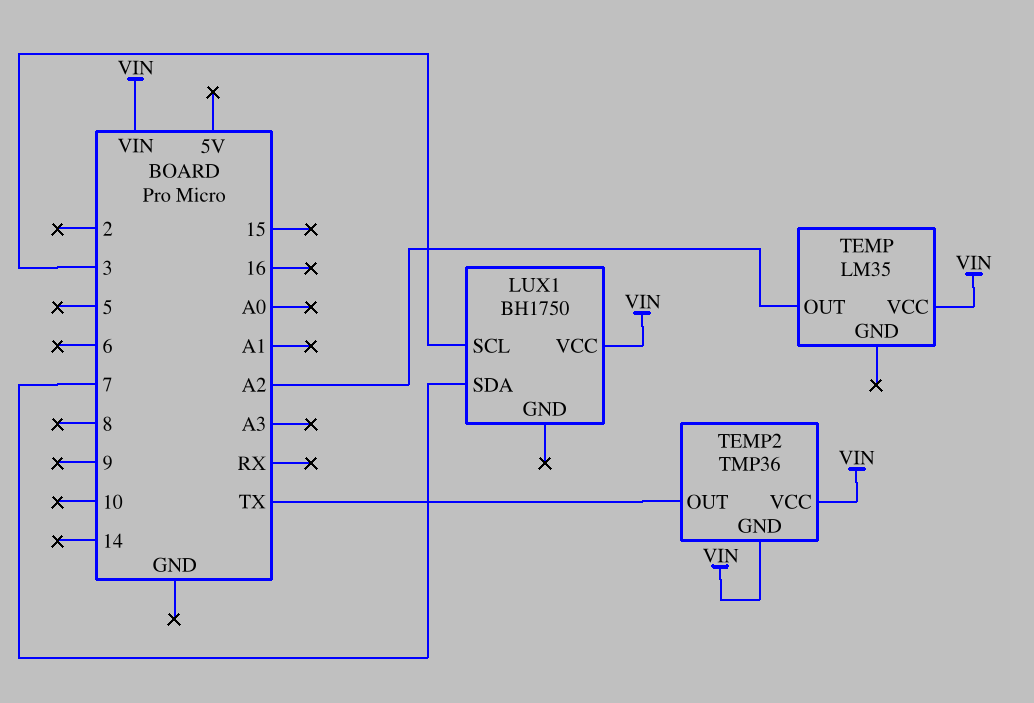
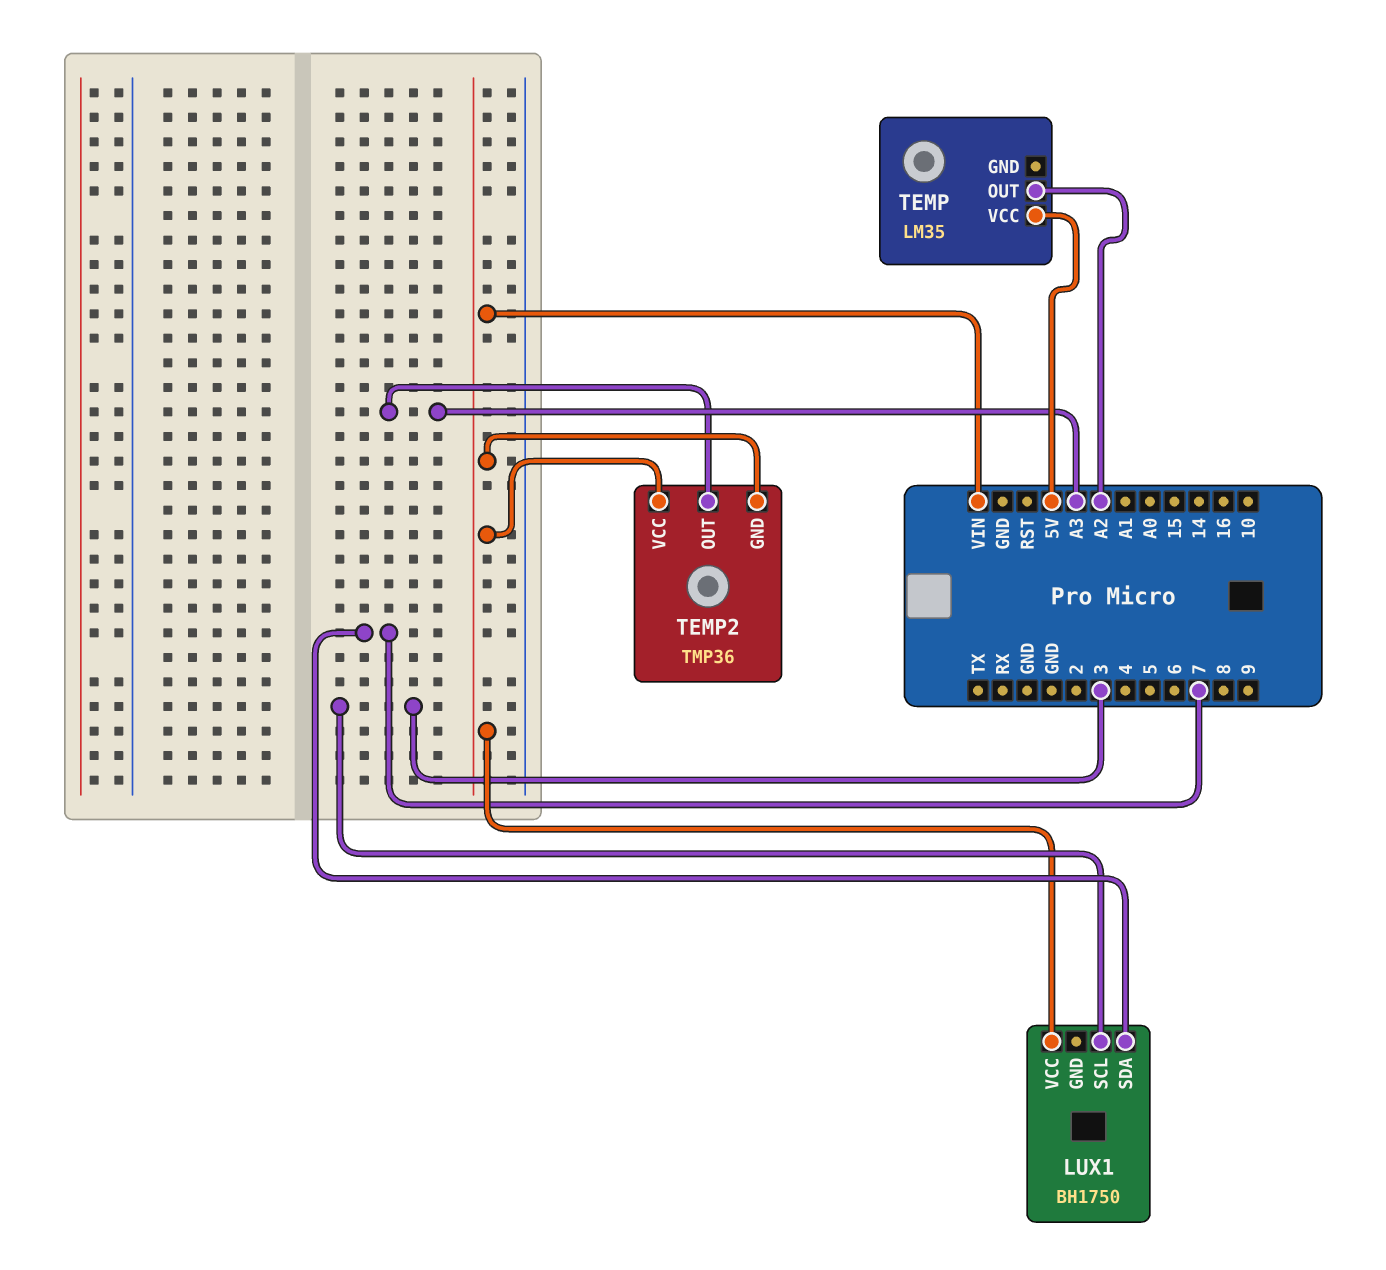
TEMP pin VCC: VIN -> 5V
TEMP2 pin OUT: TX -> A3

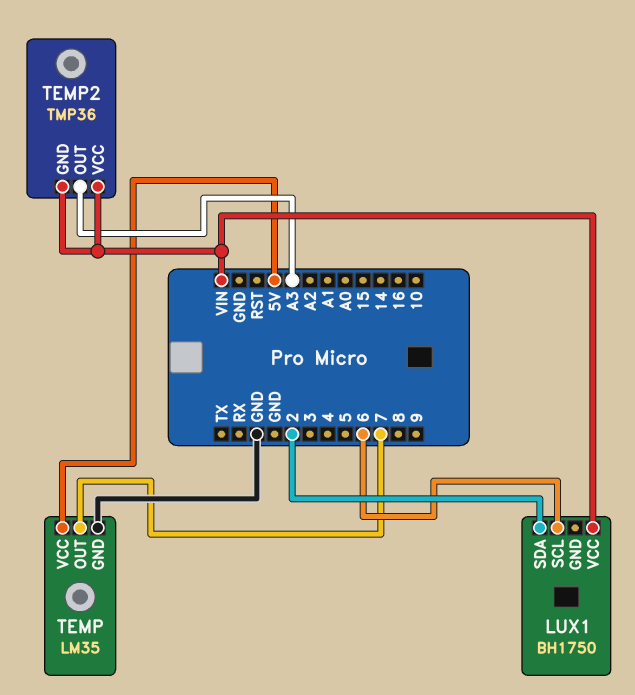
LUX1 pin SCL: 3 -> 6
LUX1 pin SDA: 7 -> 2
TEMP pin GND: none -> GND
TEMP pin OUT: A2 -> 7

